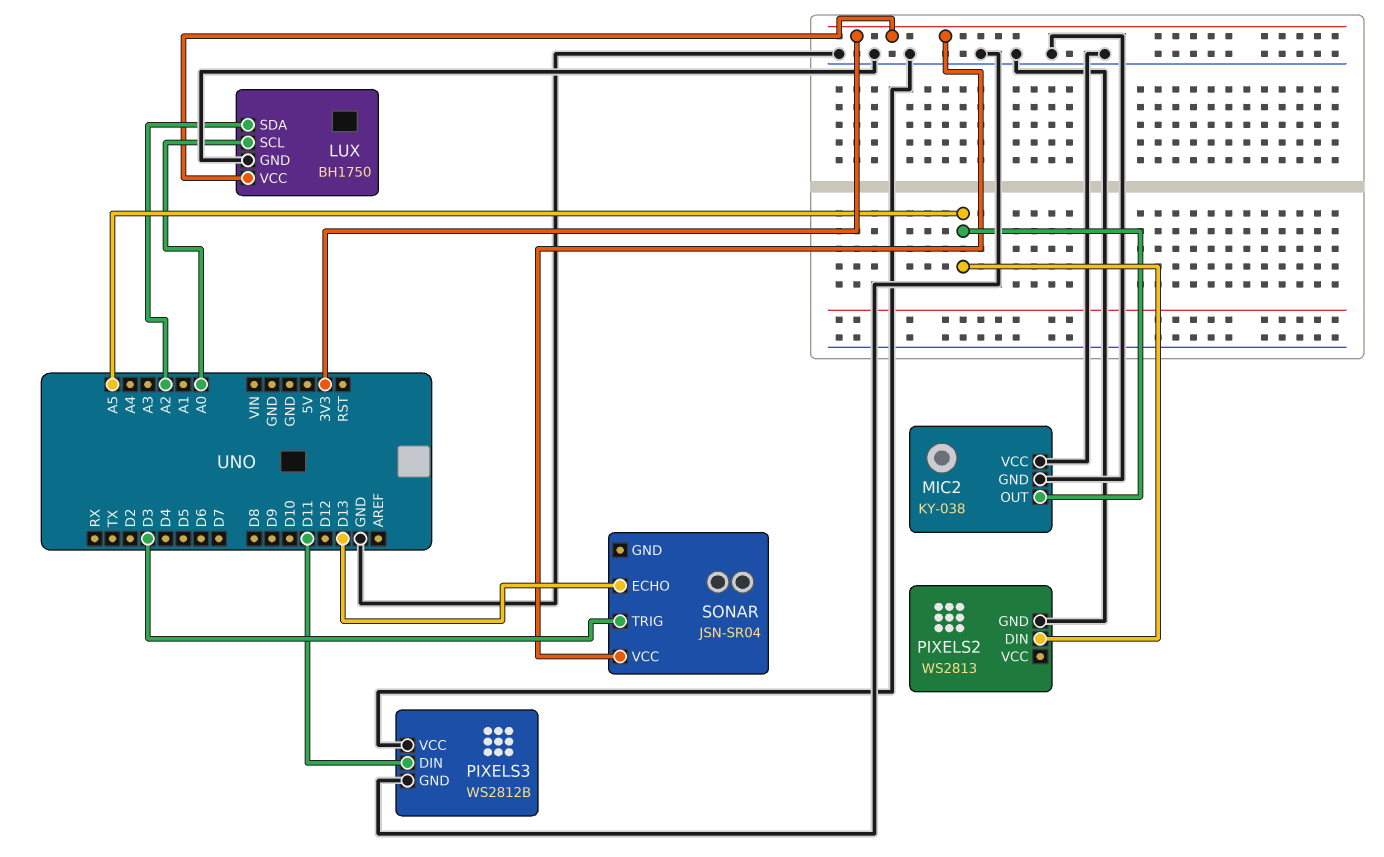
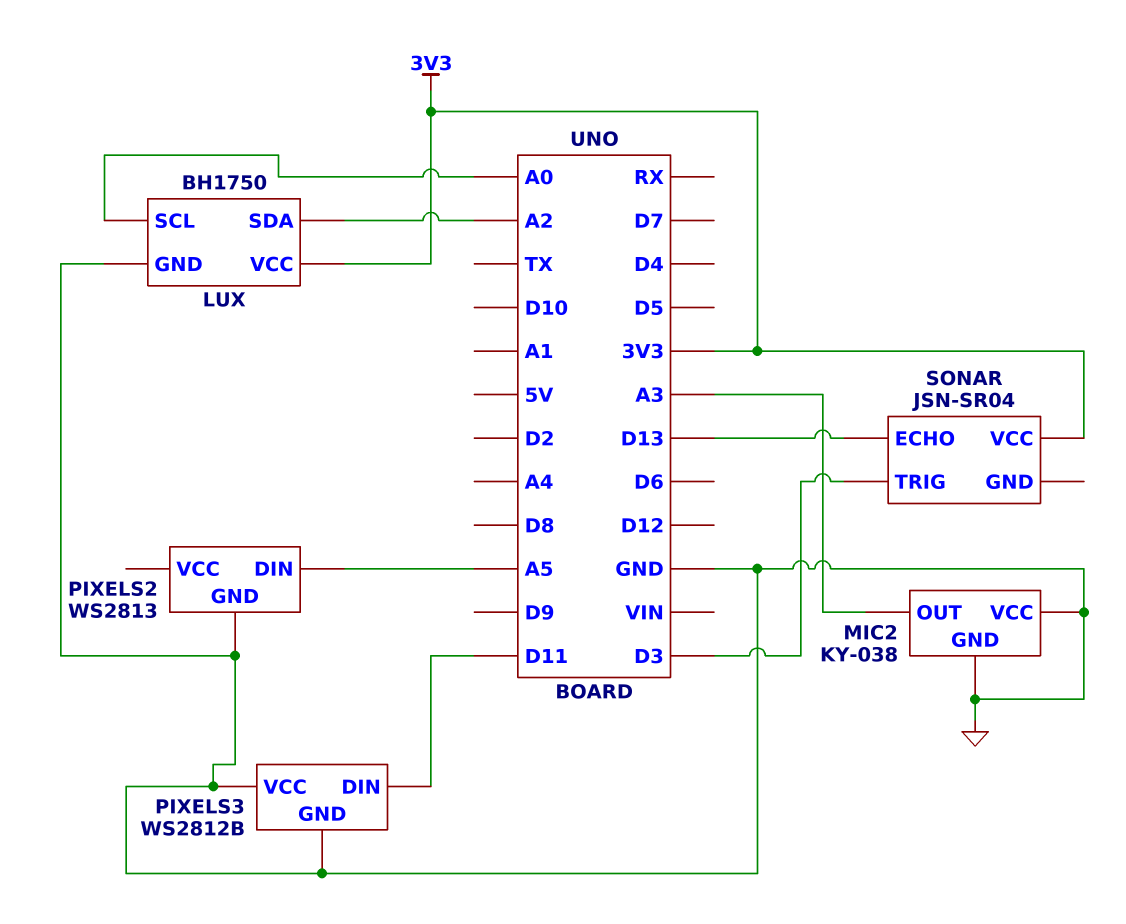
MIC2 pin OUT: A5 -> A3

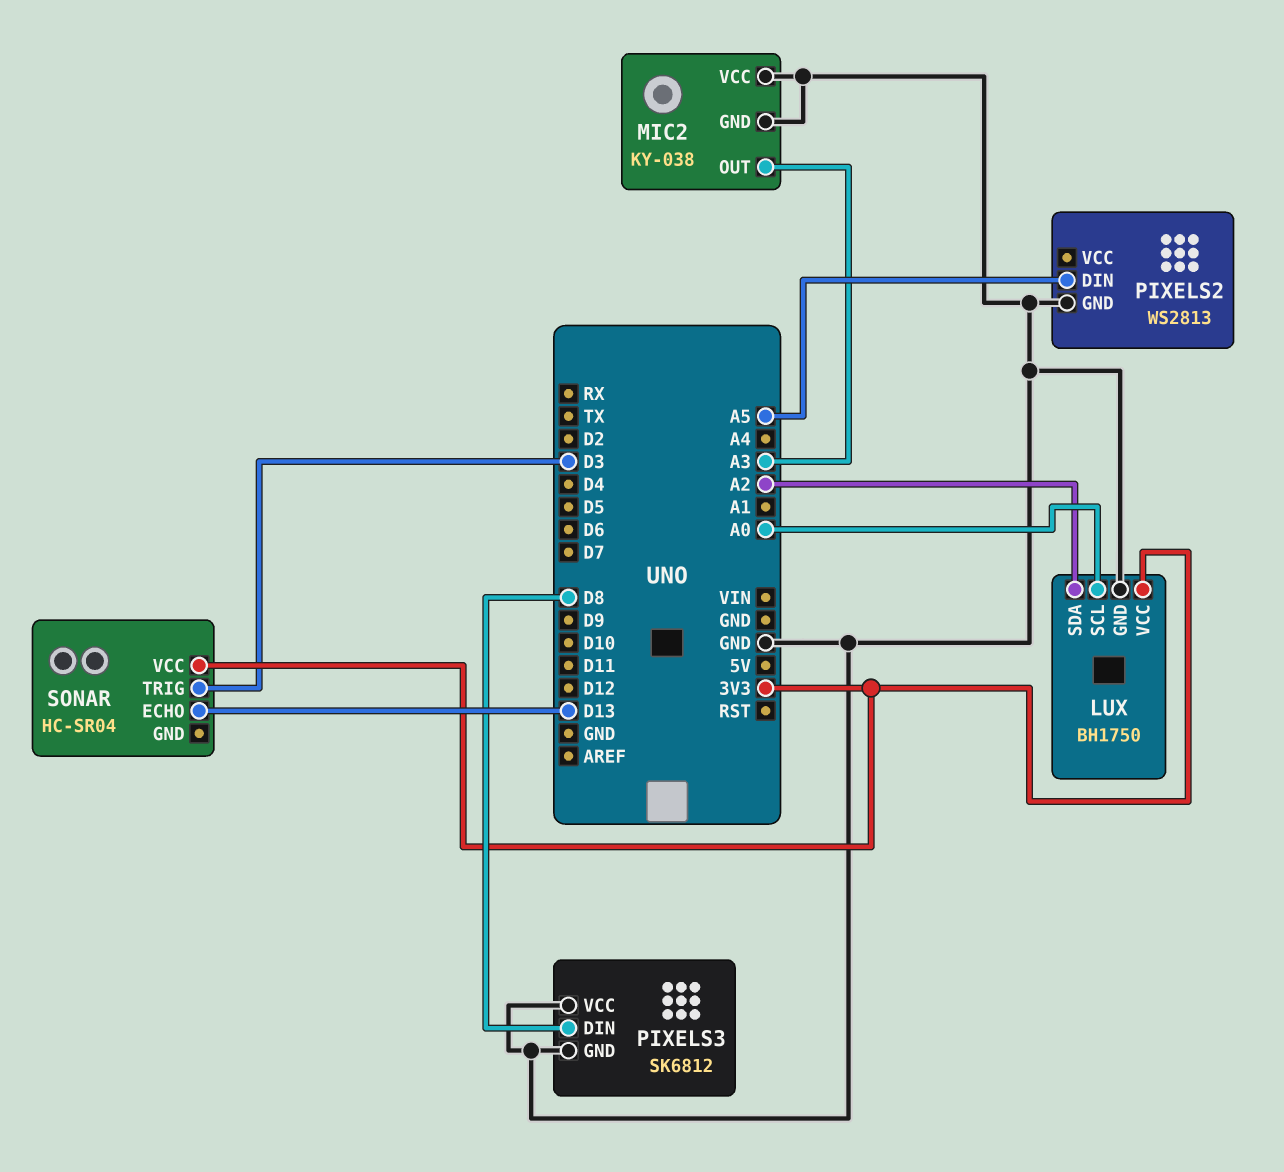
PIXELS3: WS2812B -> SK6812
PIXELS3 pin DIN: D11 -> D8
SONAR: JSN-SR04 -> HC-SR04

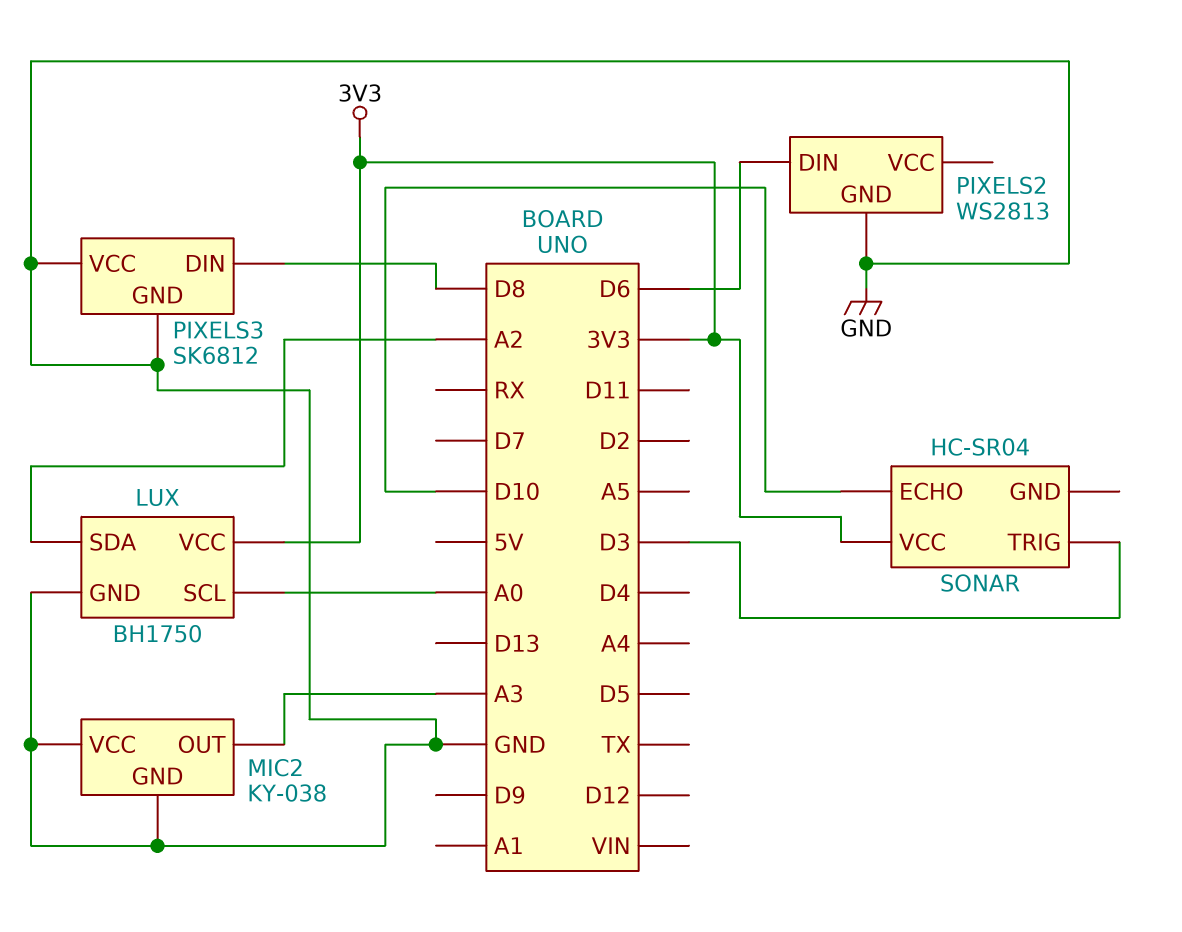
PIXELS2 pin DIN: A5 -> D6
SONAR pin ECHO: D13 -> D10

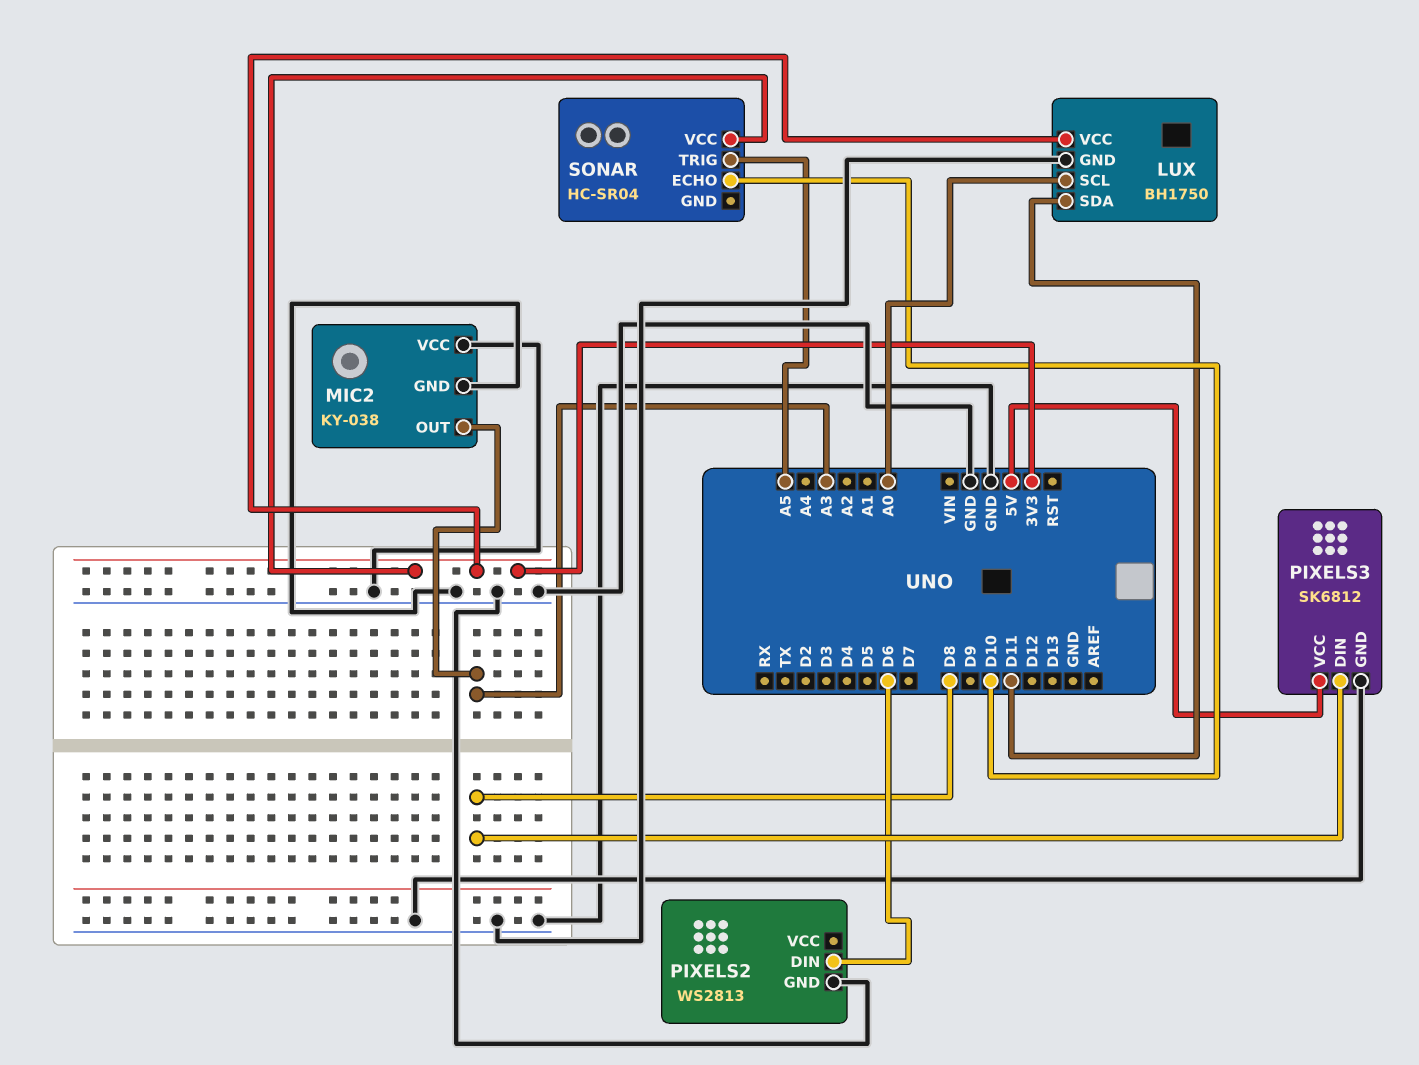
LUX pin SDA: A2 -> D11
PIXELS3 pin VCC: GND -> 5V
SONAR pin TRIG: D3 -> A5

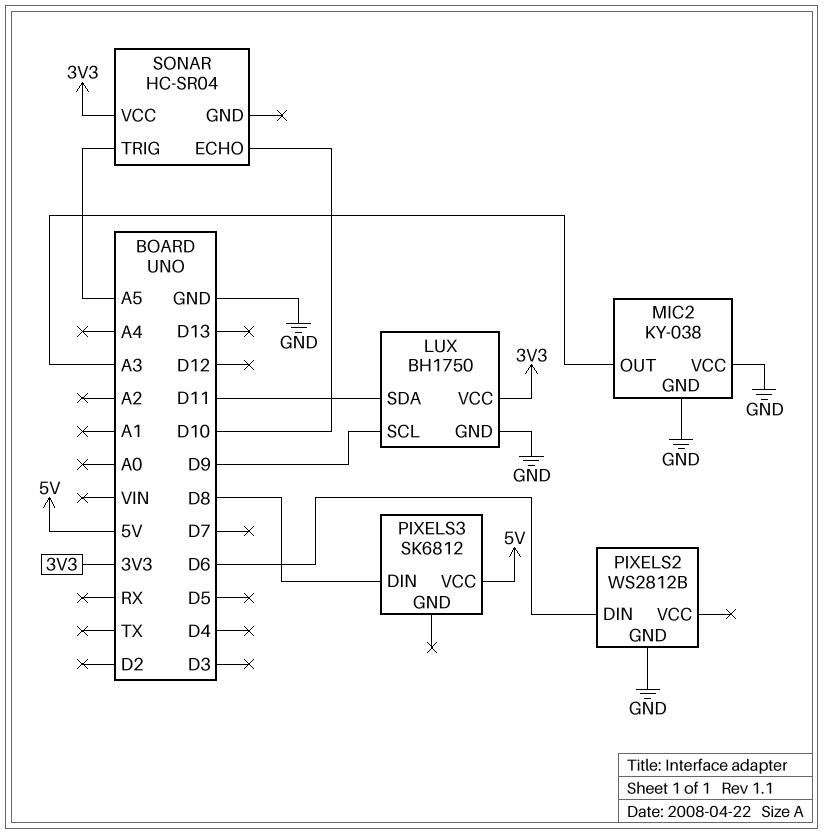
LUX pin SCL: A0 -> D9
PIXELS2: WS2813 -> WS2812B
PIXELS3 pin GND: GND -> none

